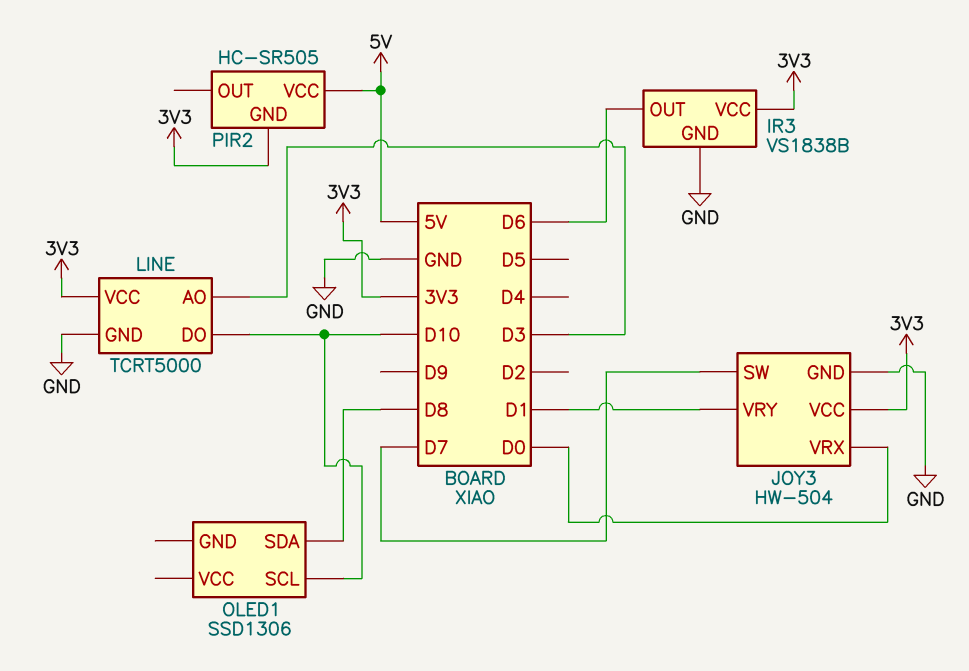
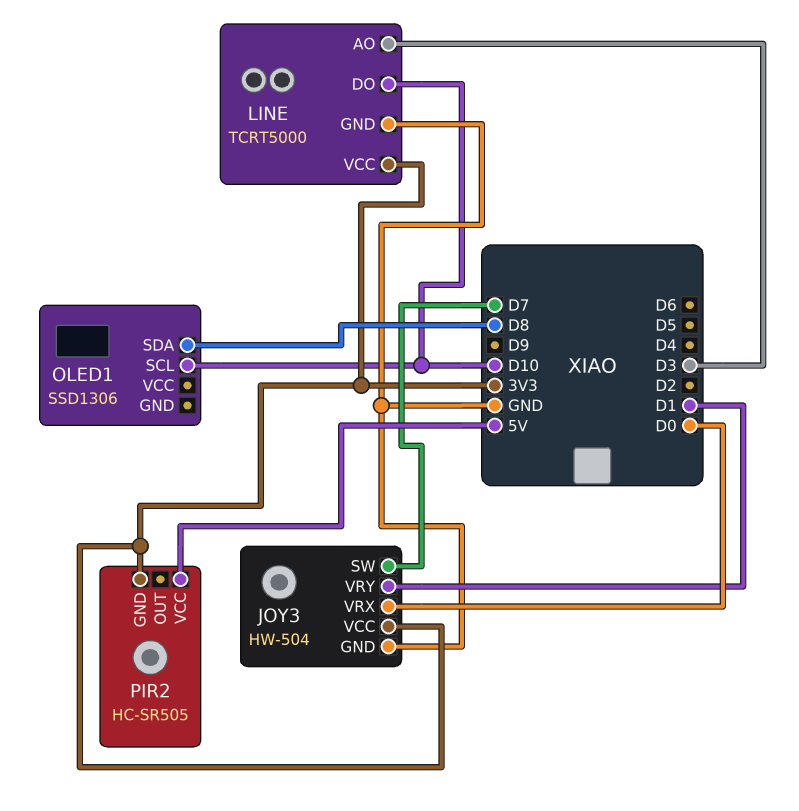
IR3: VS1838B -> none
IR3 pin GND: GND -> none
IR3 pin OUT: D6 -> none
IR3 pin VCC: 3V3 -> none

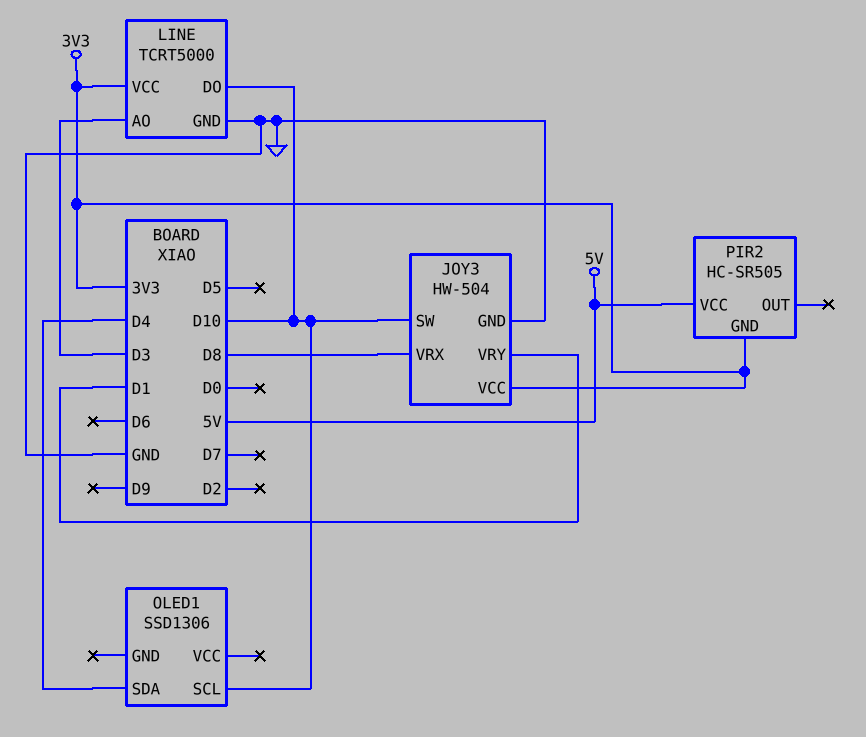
JOY3 pin SW: D7 -> D10
JOY3 pin VRX: D0 -> D8
OLED1 pin SDA: D8 -> D4

